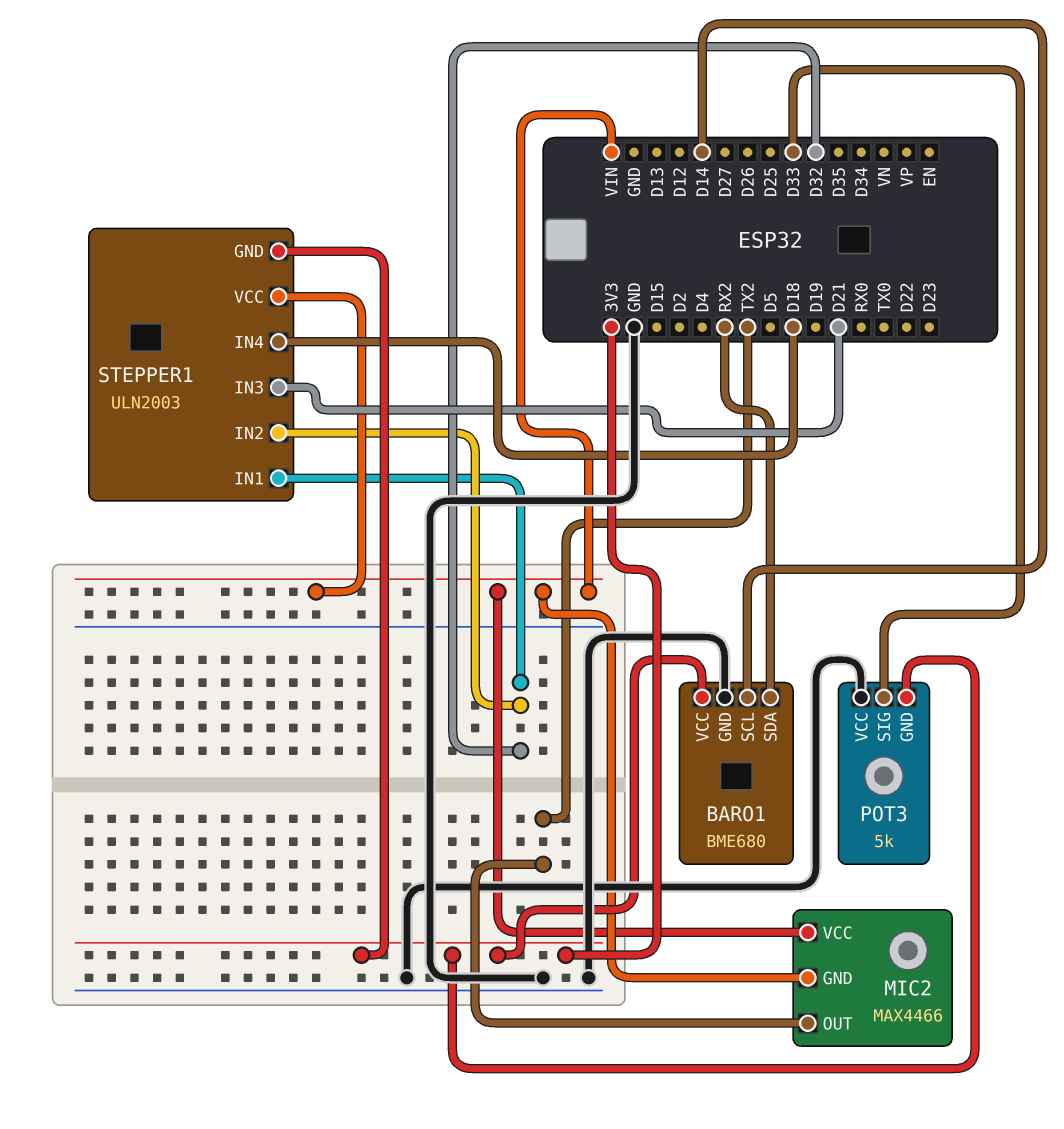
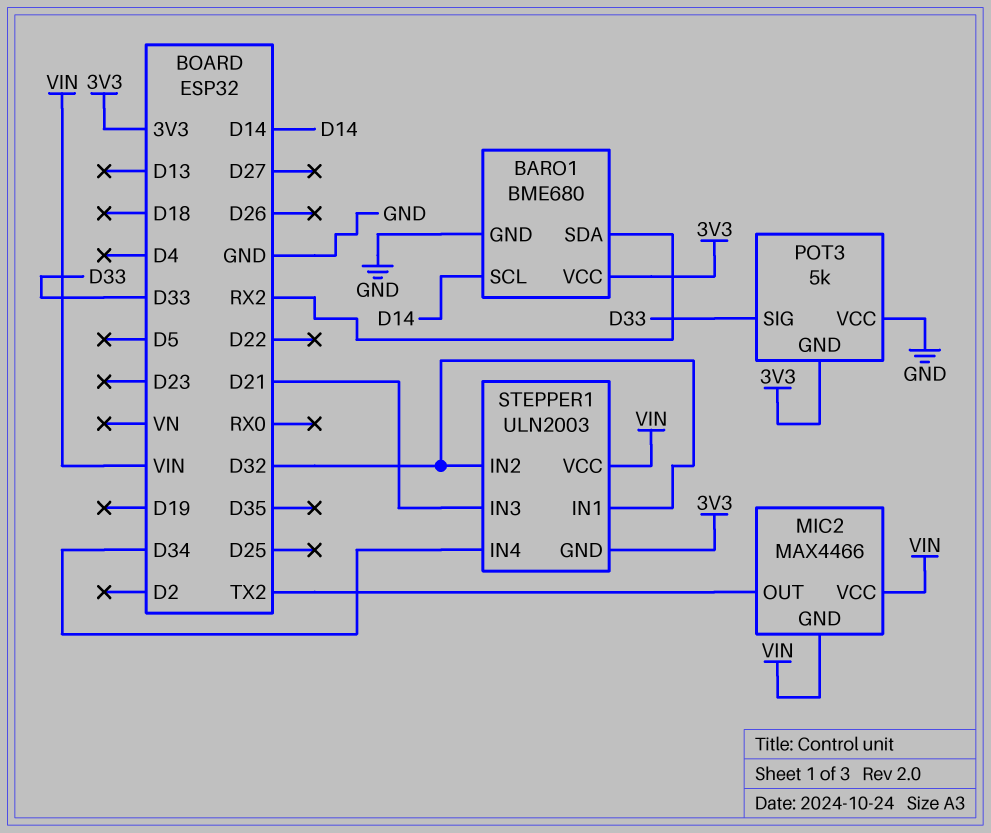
STEPPER1 pin IN4: D18 -> D34

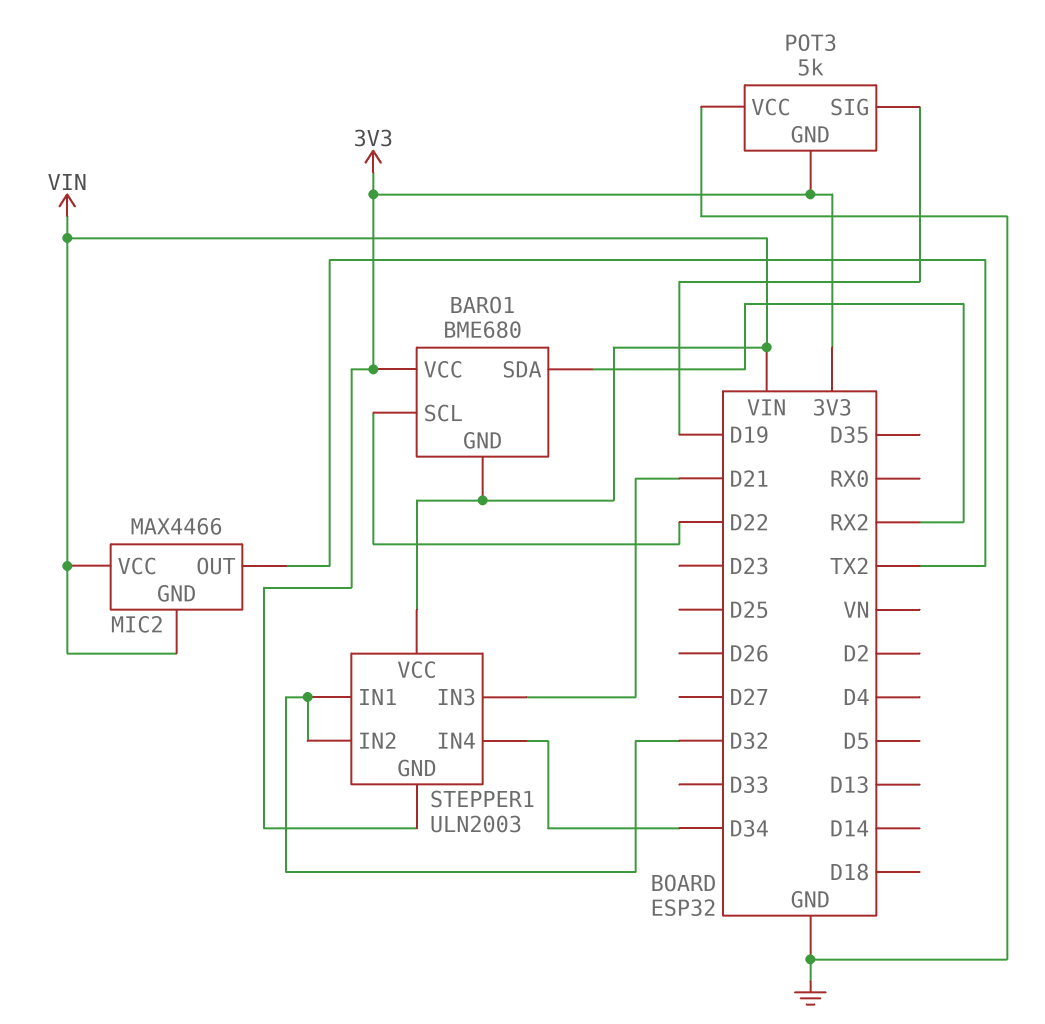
BARO1 pin GND: GND -> VIN
BARO1 pin SCL: D14 -> D22
POT3 pin SIG: D33 -> D19

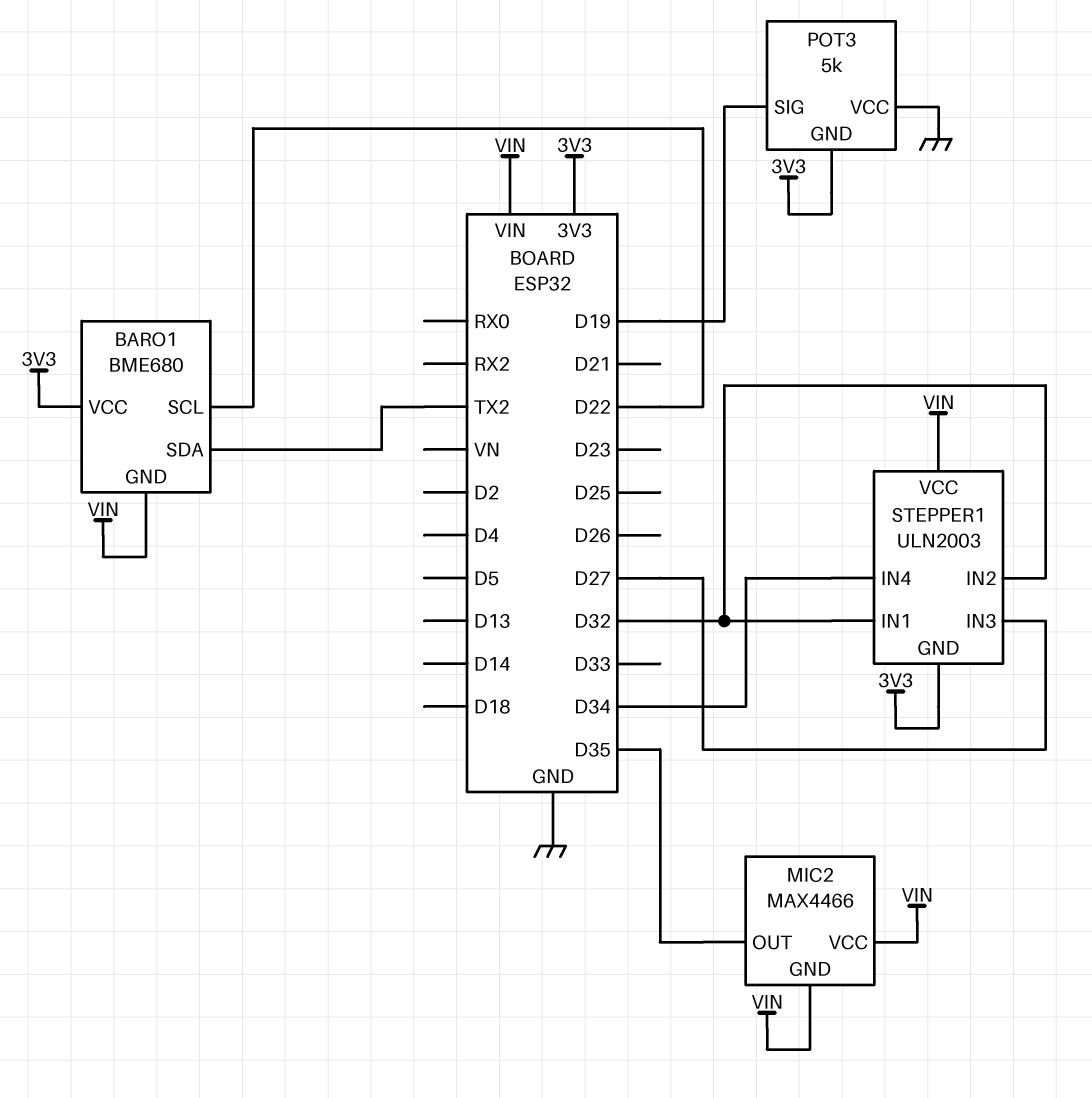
BARO1 pin SDA: RX2 -> TX2
MIC2 pin OUT: TX2 -> D35
STEPPER1 pin IN3: D21 -> D27

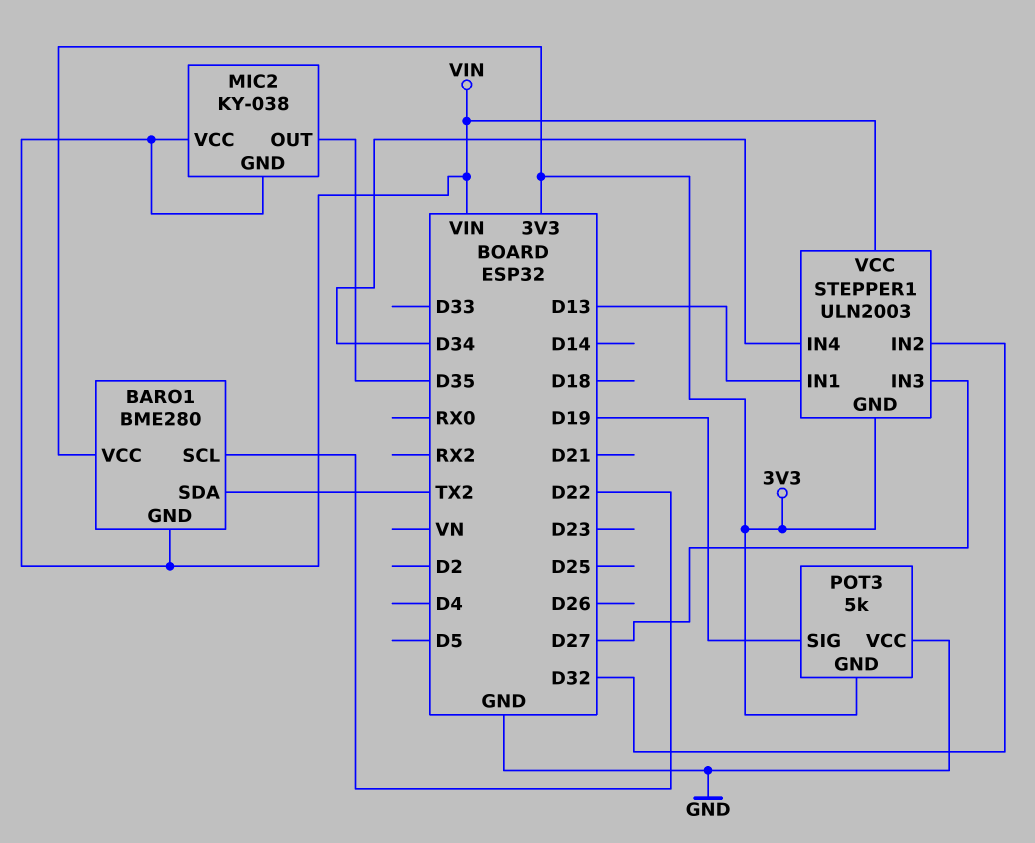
BARO1: BME680 -> BME280
MIC2: MAX4466 -> KY-038
STEPPER1 pin IN1: D32 -> D13

